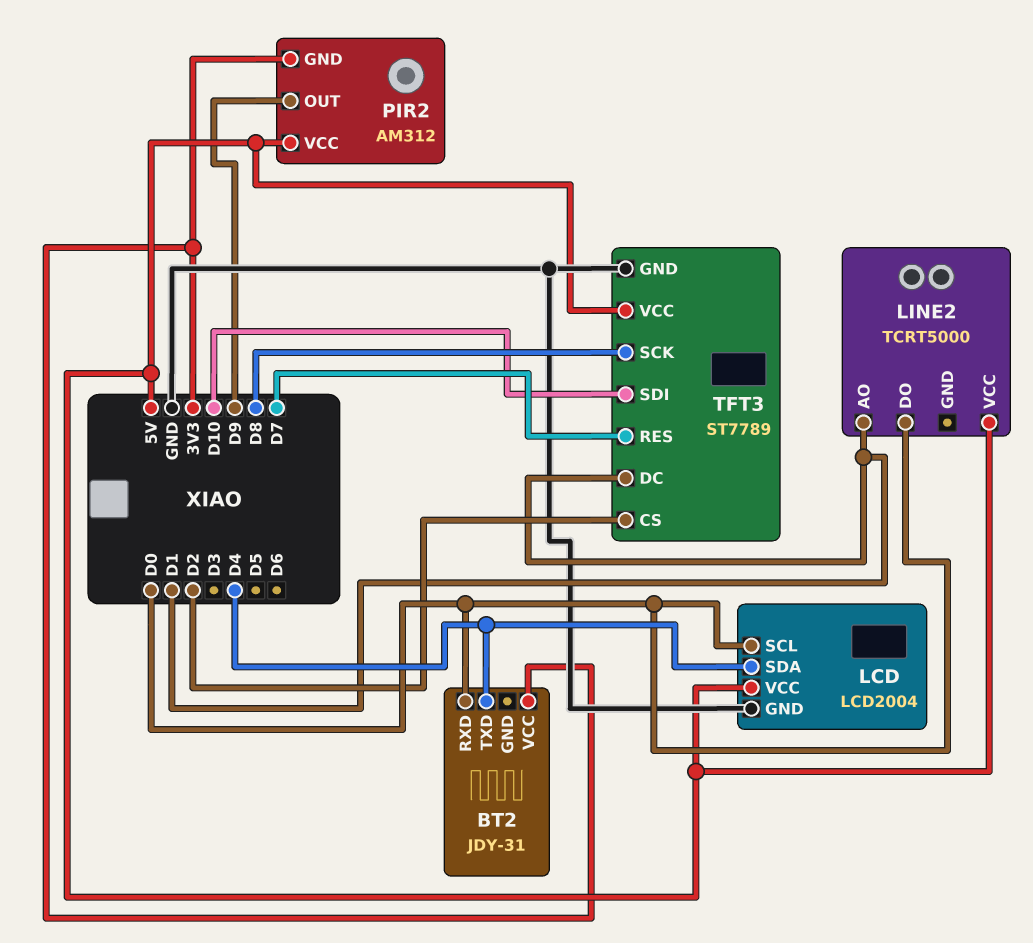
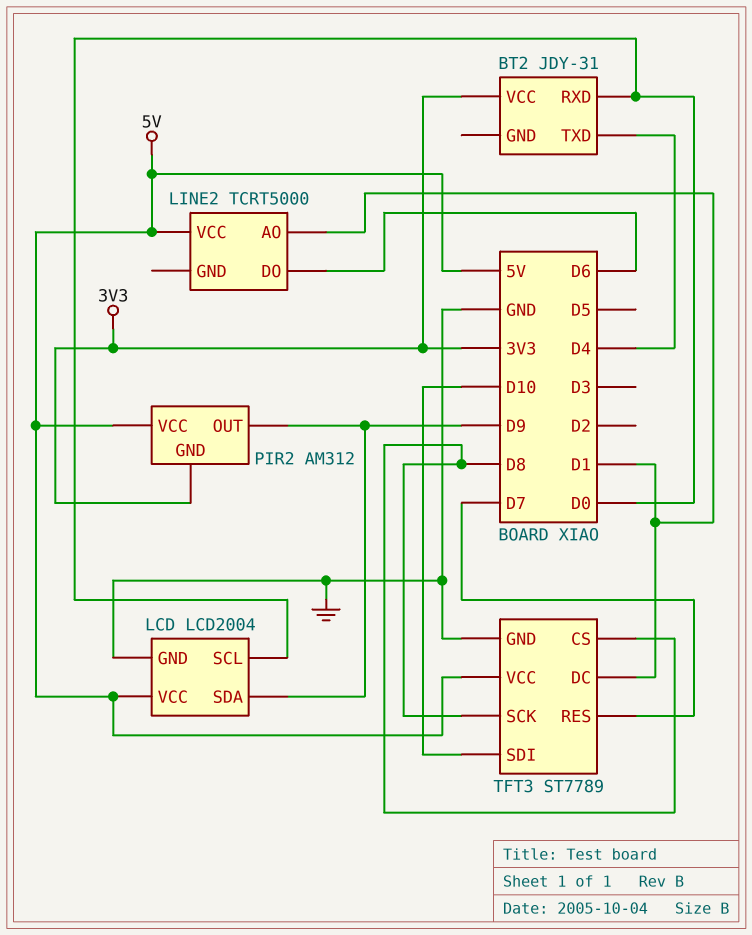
LCD pin SDA: D4 -> D9
LINE2 pin DO: D0 -> D6
TFT3 pin CS: D2 -> D8

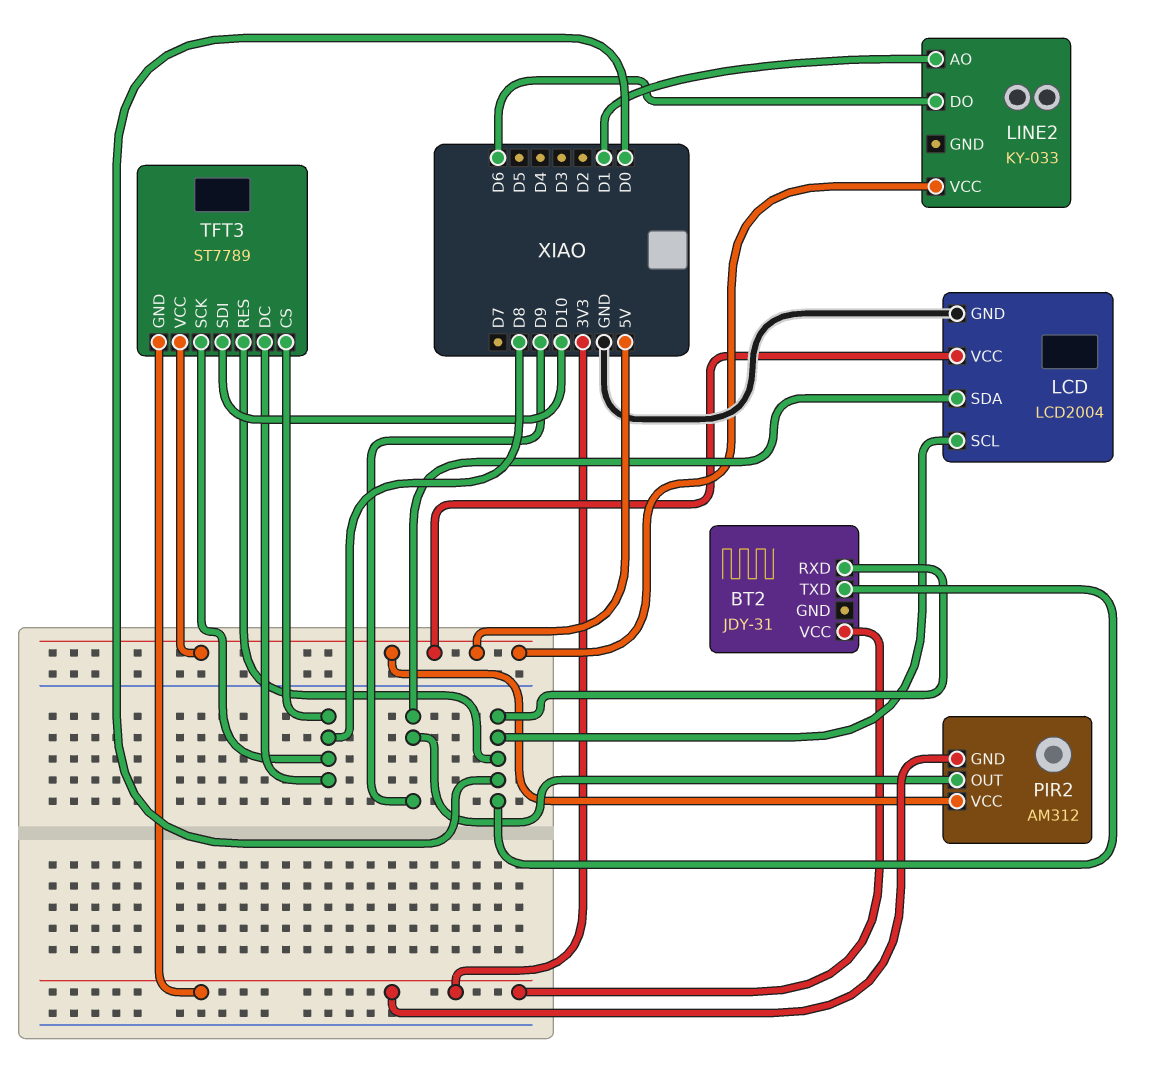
BT2 pin TXD: D4 -> D0
LINE2: TCRT5000 -> KY-033
TFT3 pin DC: D1 -> D8
TFT3 pin GND: GND -> 3V3
TFT3 pin RES: D7 -> D0

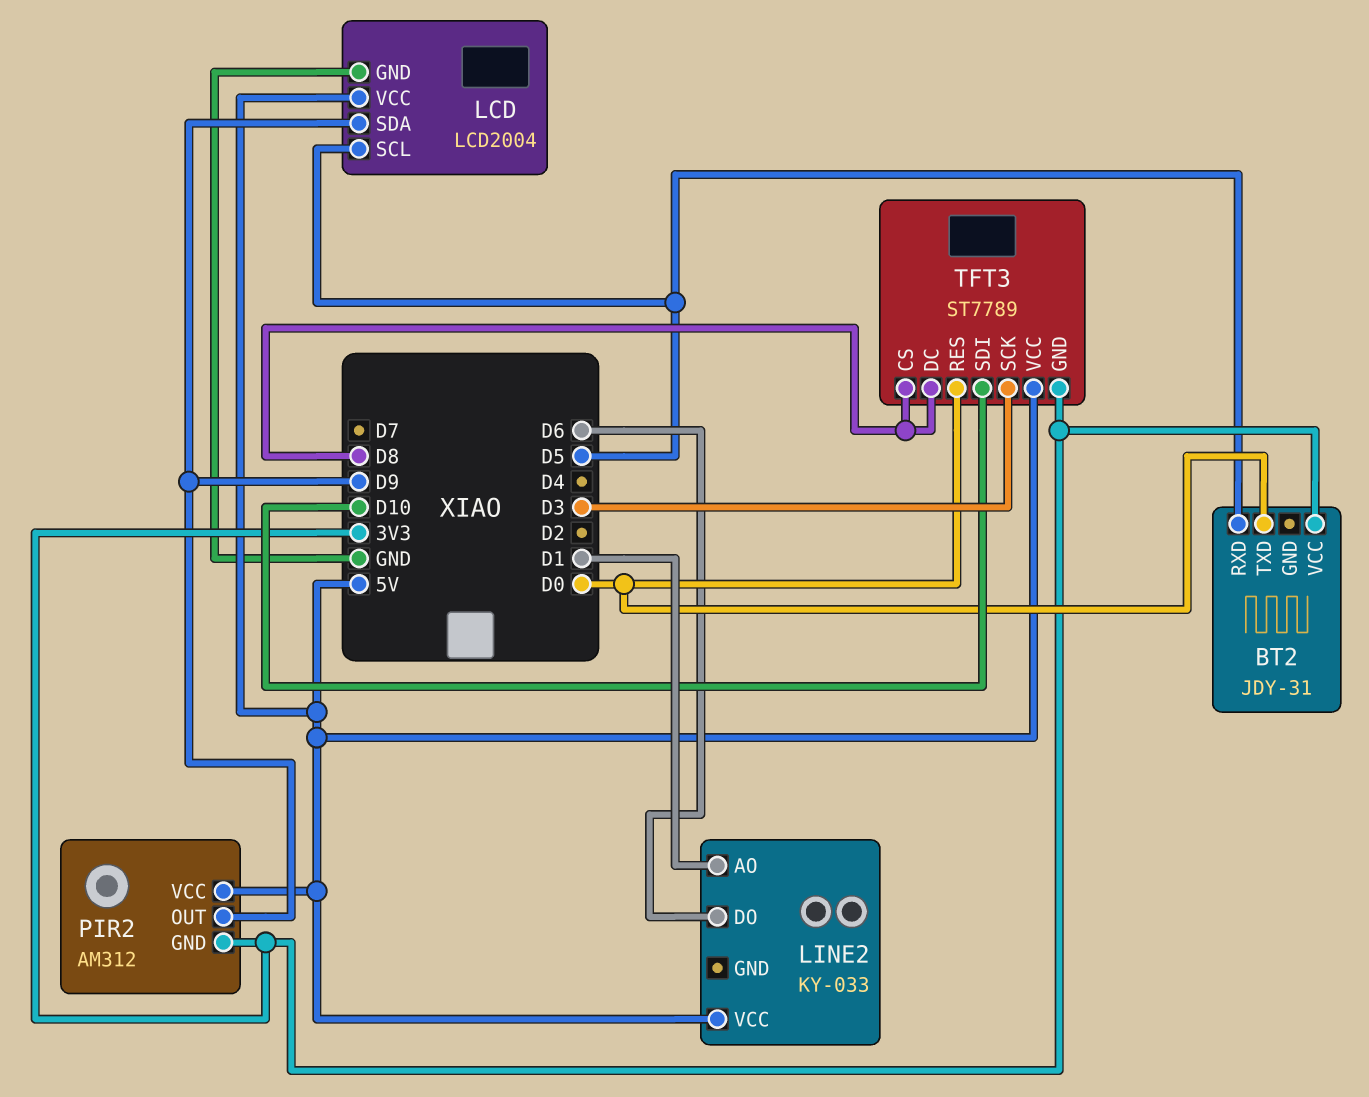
BT2 pin RXD: D0 -> D5
LCD pin SCL: D0 -> D5
TFT3 pin SCK: D8 -> D3

